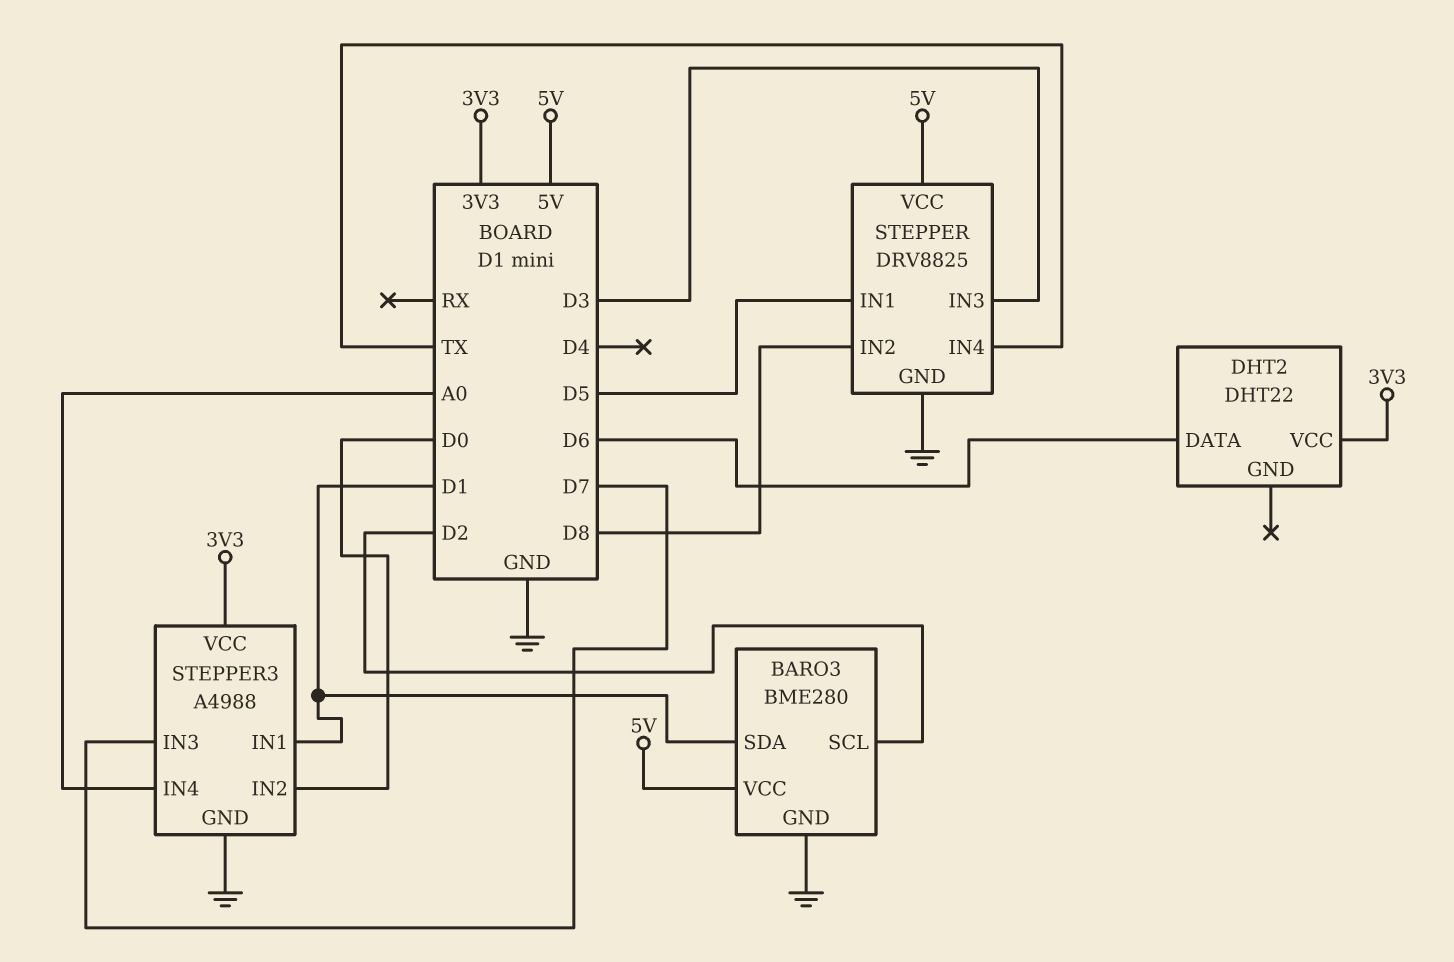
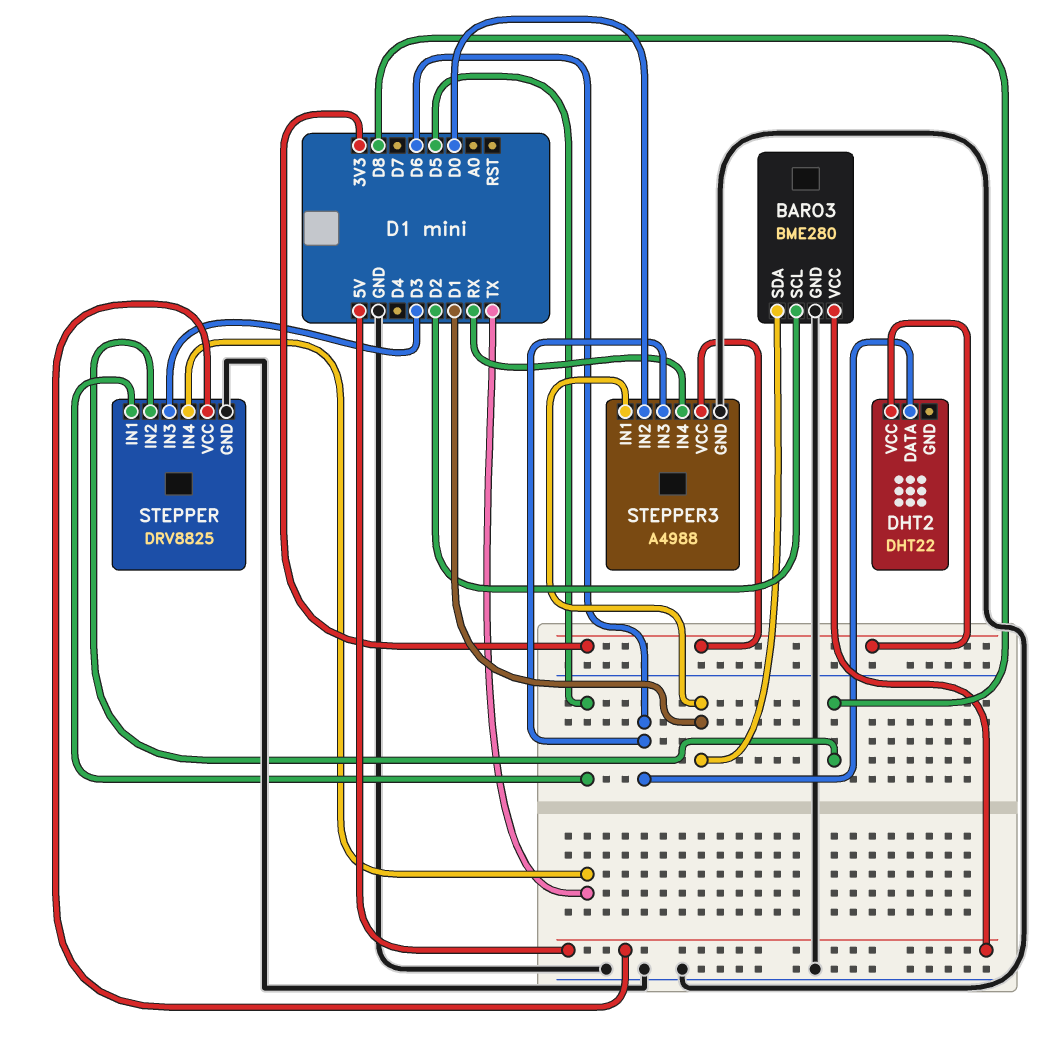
STEPPER3 pin IN3: D7 -> D6
STEPPER3 pin IN4: A0 -> RX

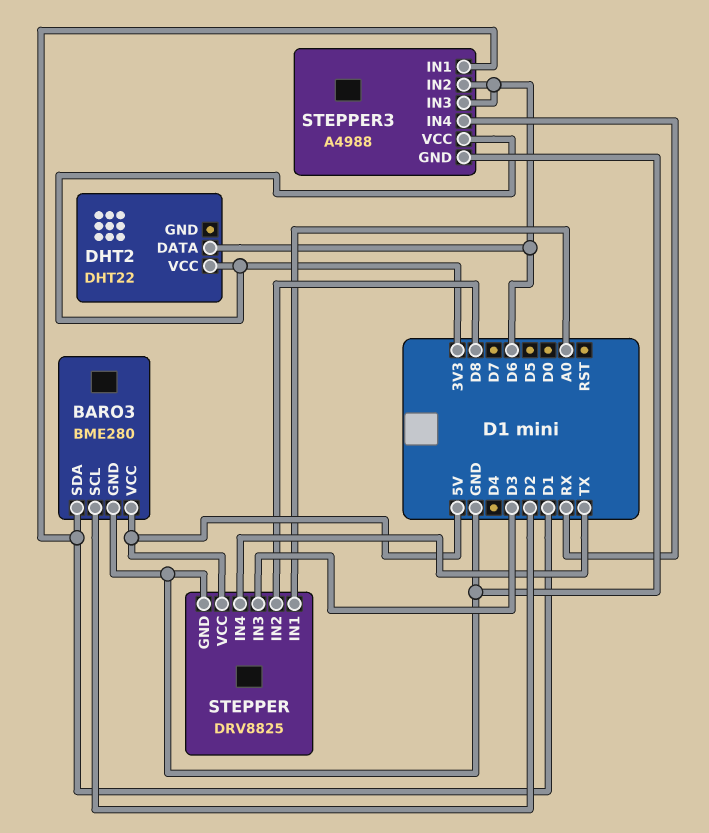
STEPPER pin IN1: D5 -> A0
STEPPER3 pin IN2: D0 -> D6

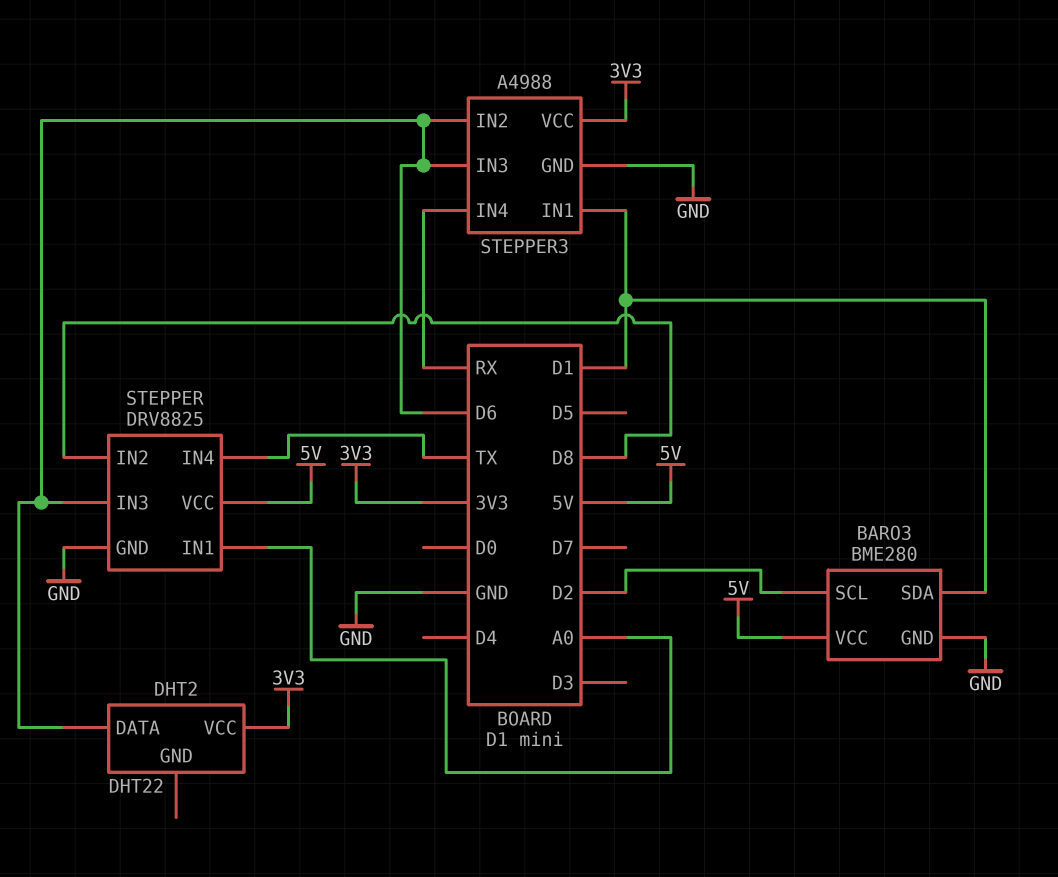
STEPPER pin IN3: D3 -> D6

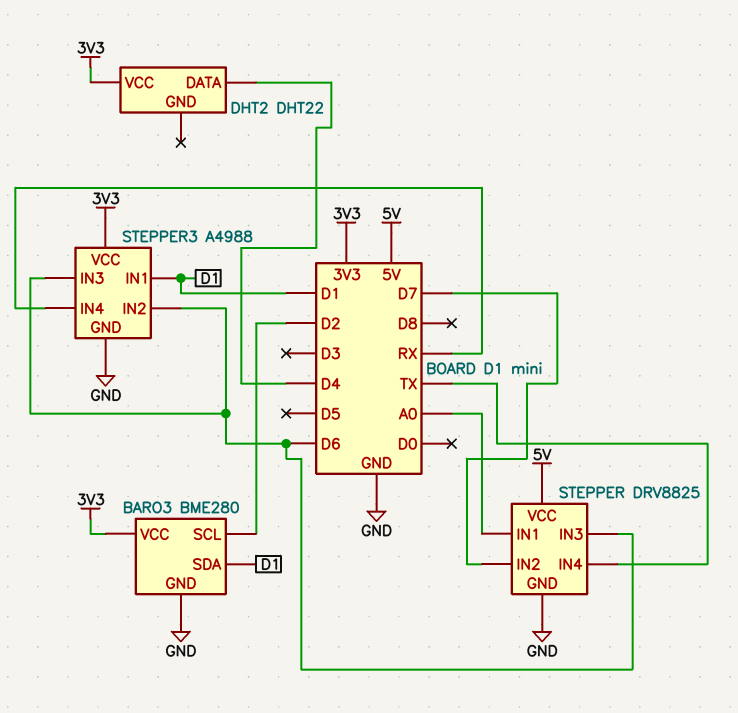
BARO3 pin VCC: 5V -> 3V3
DHT2 pin DATA: D6 -> D4
STEPPER pin IN2: D8 -> D7

